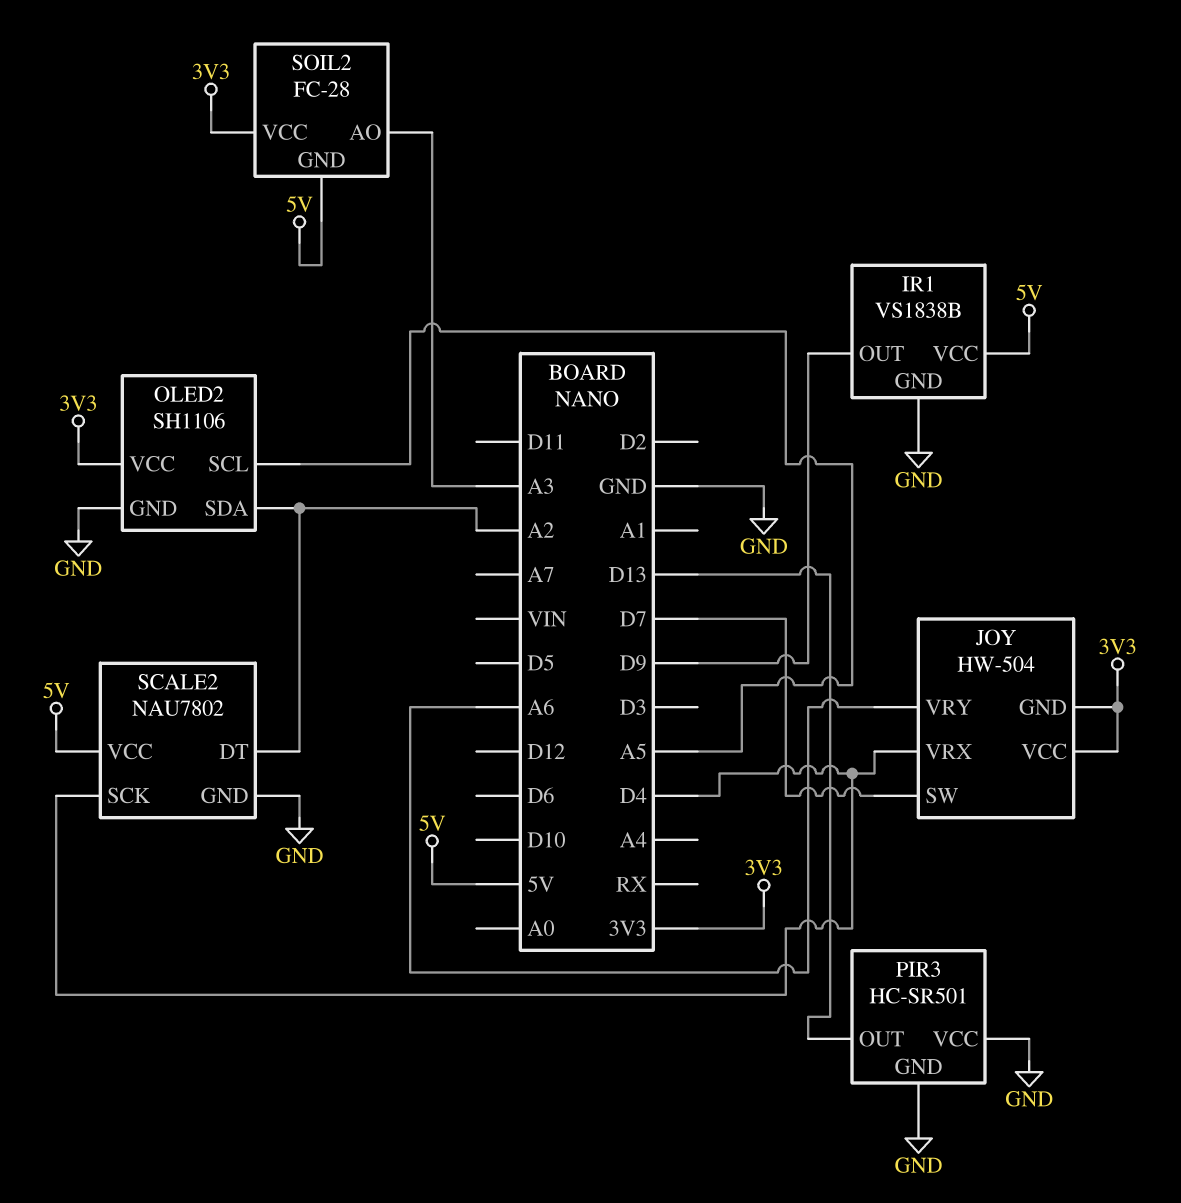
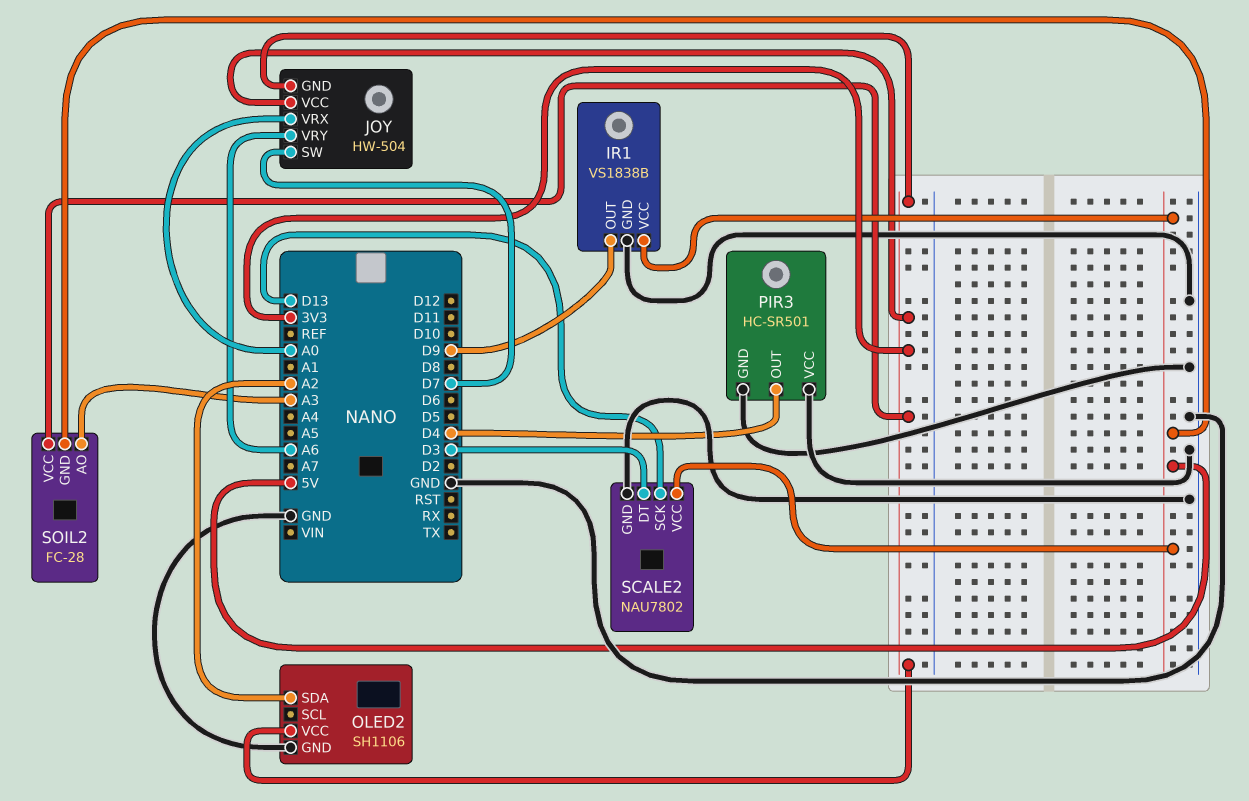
JOY pin VRX: D4 -> A0
OLED2 pin SCL: A5 -> none
PIR3 pin OUT: D13 -> D4
SCALE2 pin DT: A2 -> D3
SCALE2 pin SCK: D4 -> D13

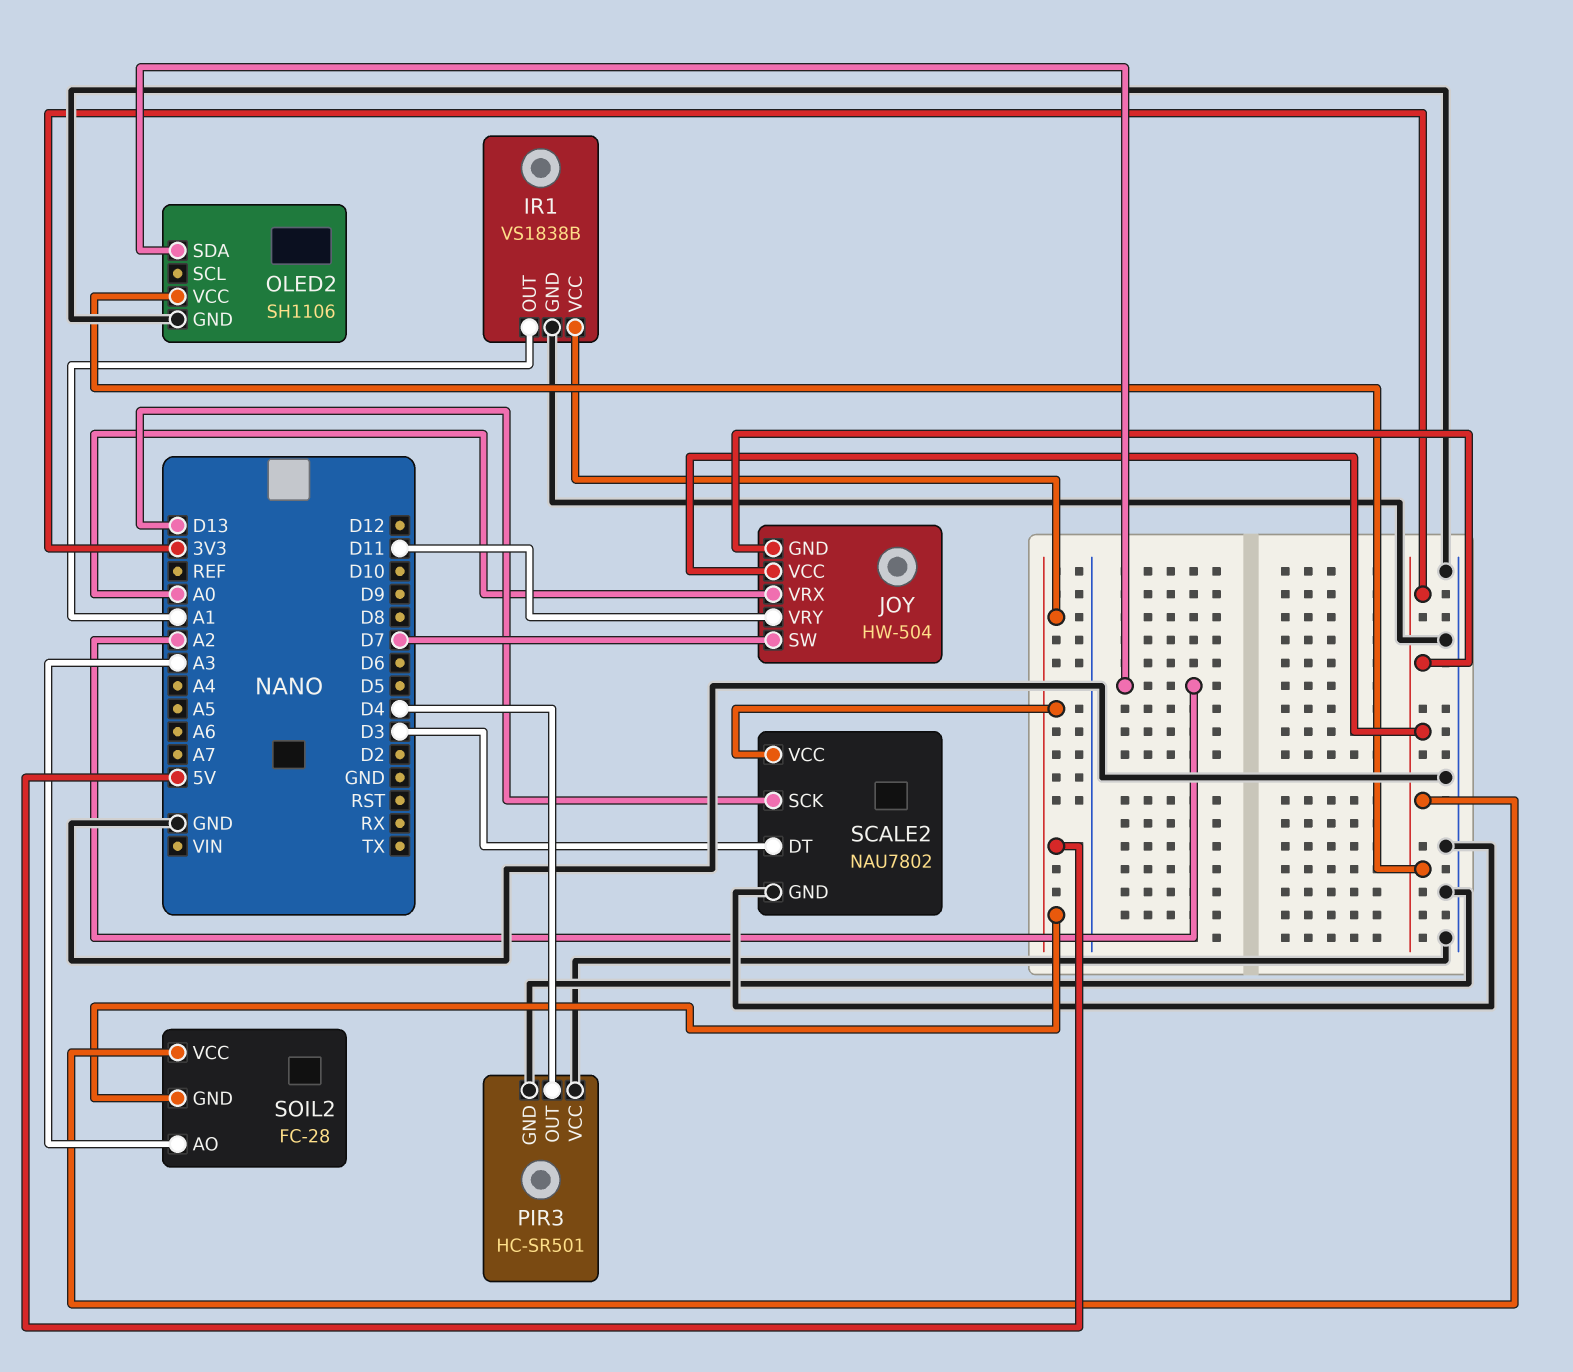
IR1 pin OUT: D9 -> A1
JOY pin VRY: A6 -> D11

